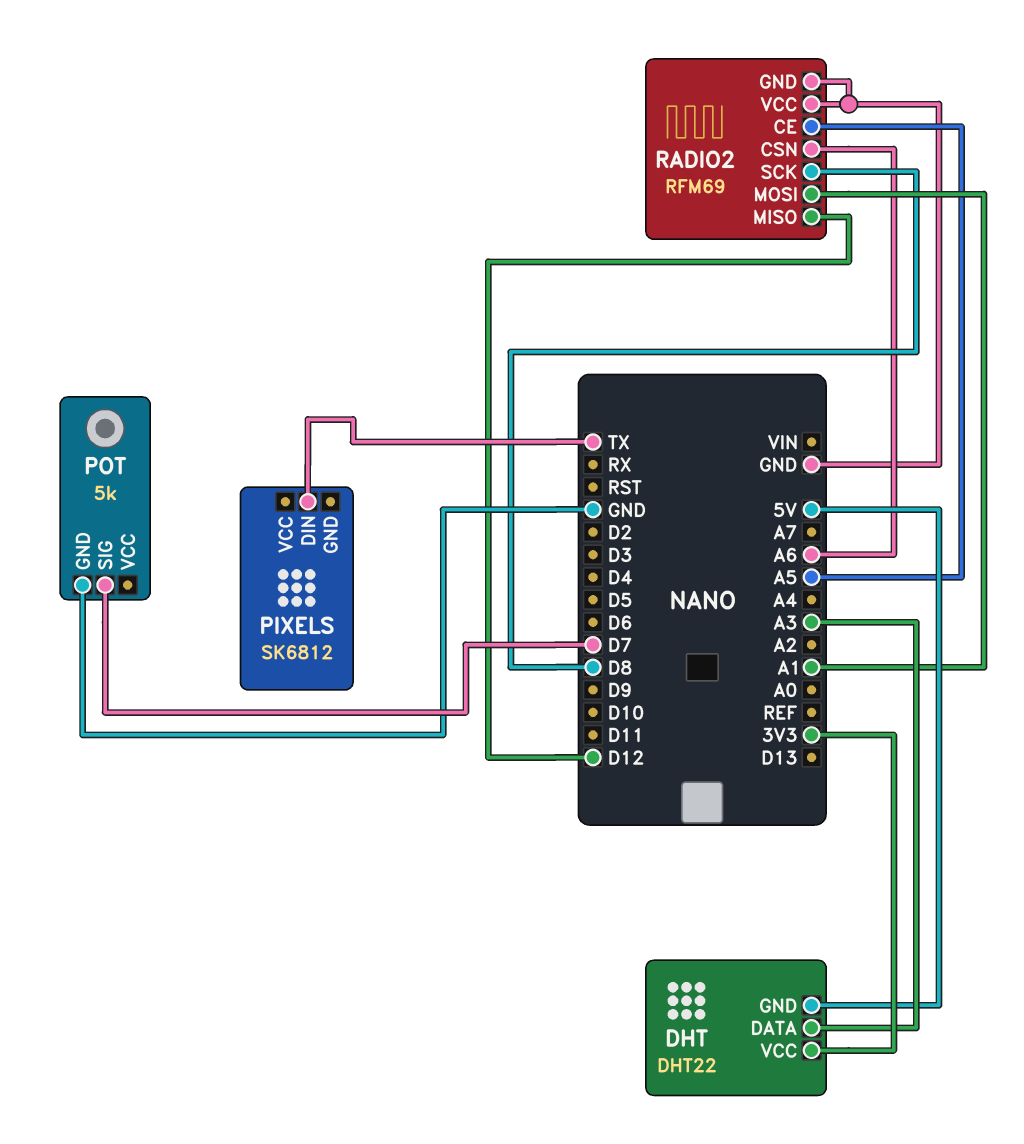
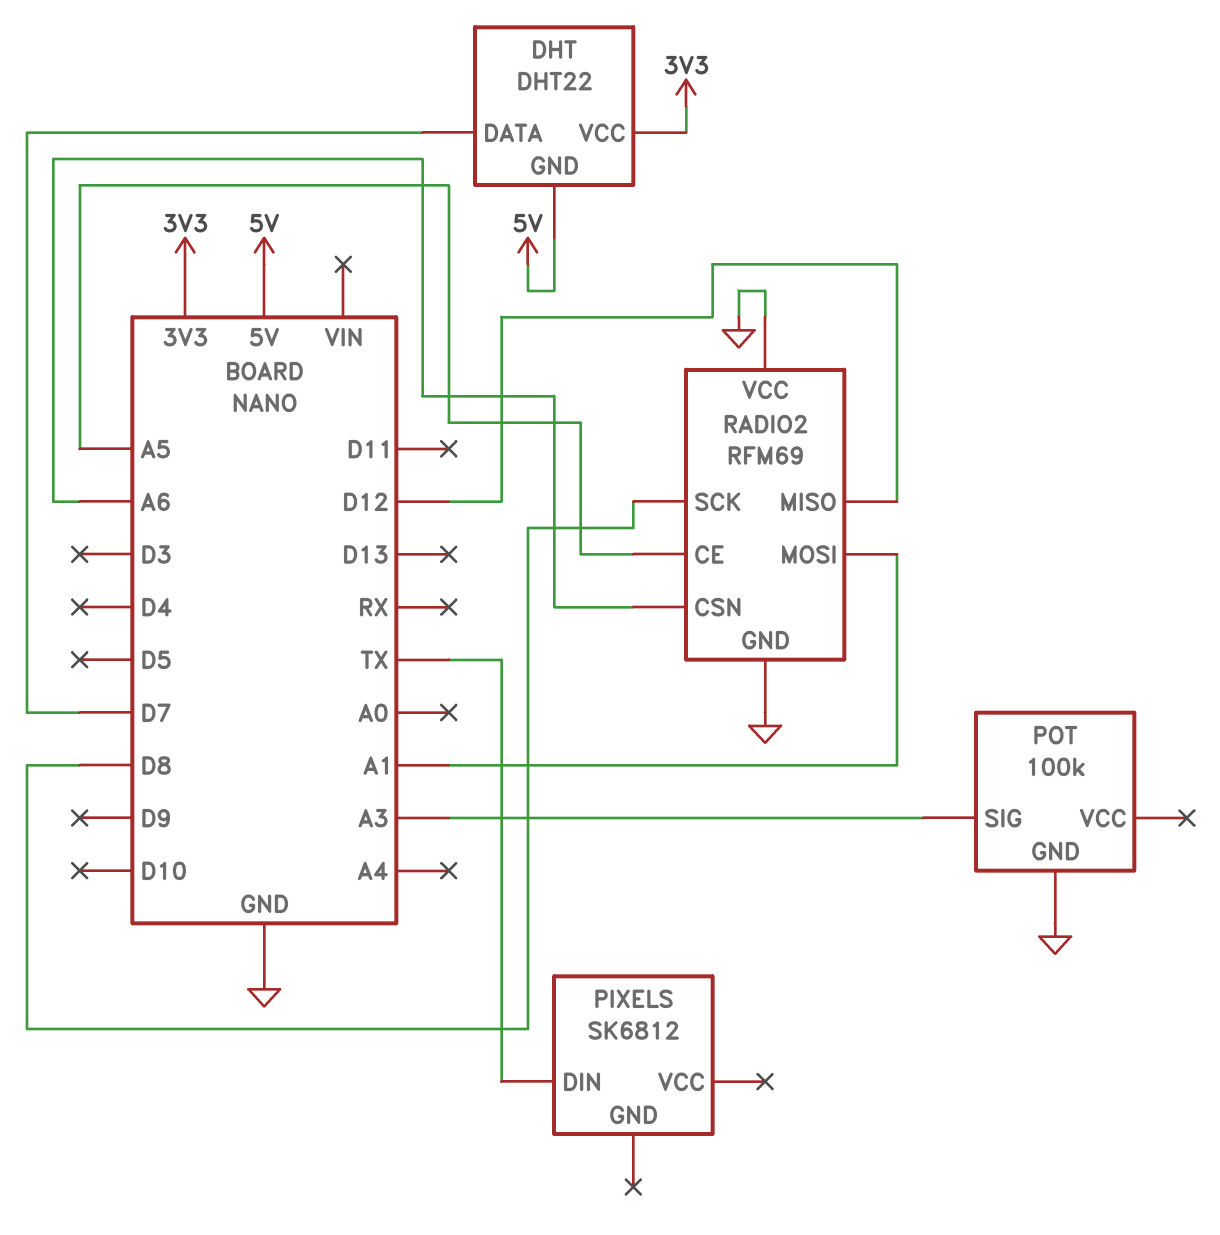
DHT pin DATA: A3 -> D7
POT: 5k -> 100k
POT pin SIG: D7 -> A3

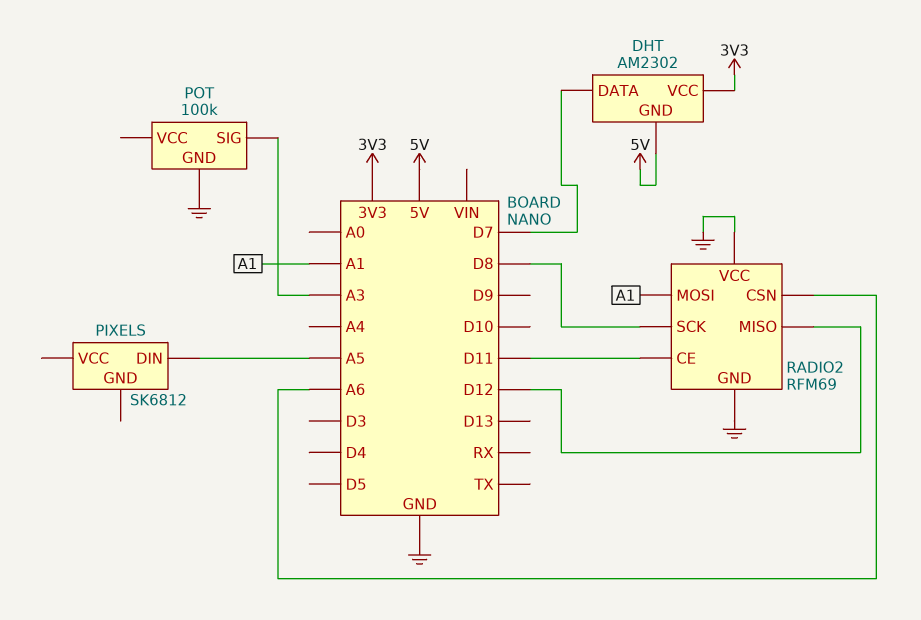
DHT: DHT22 -> AM2302
PIXELS pin DIN: TX -> A5
RADIO2 pin CE: A5 -> D11

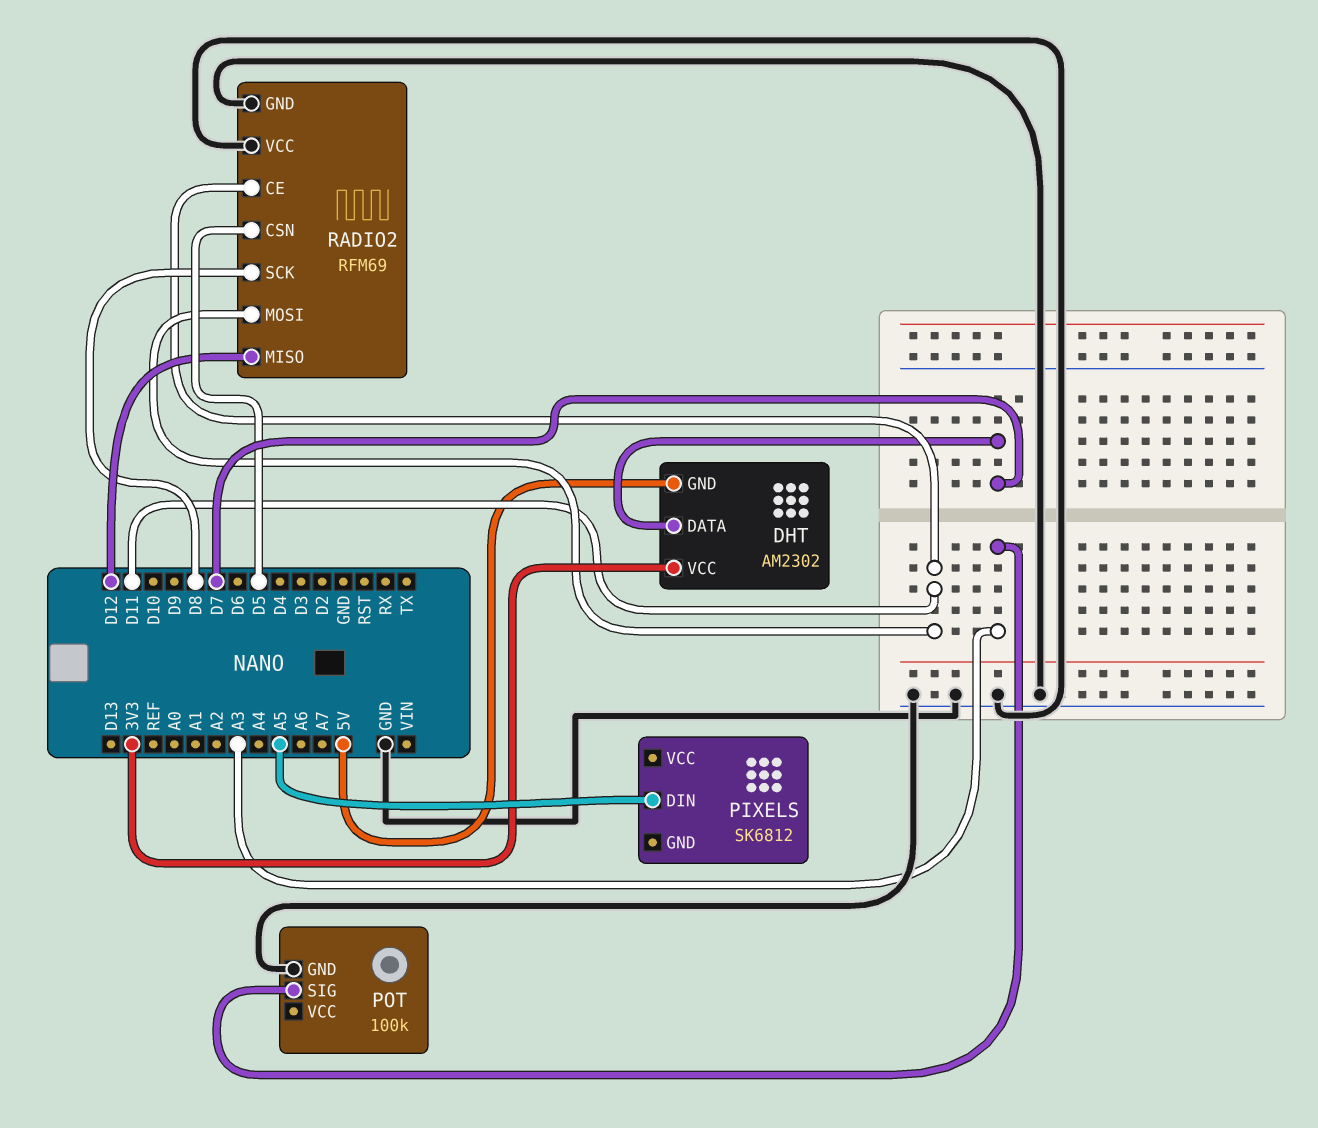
RADIO2 pin CSN: A6 -> D5
RADIO2 pin MOSI: A1 -> D11

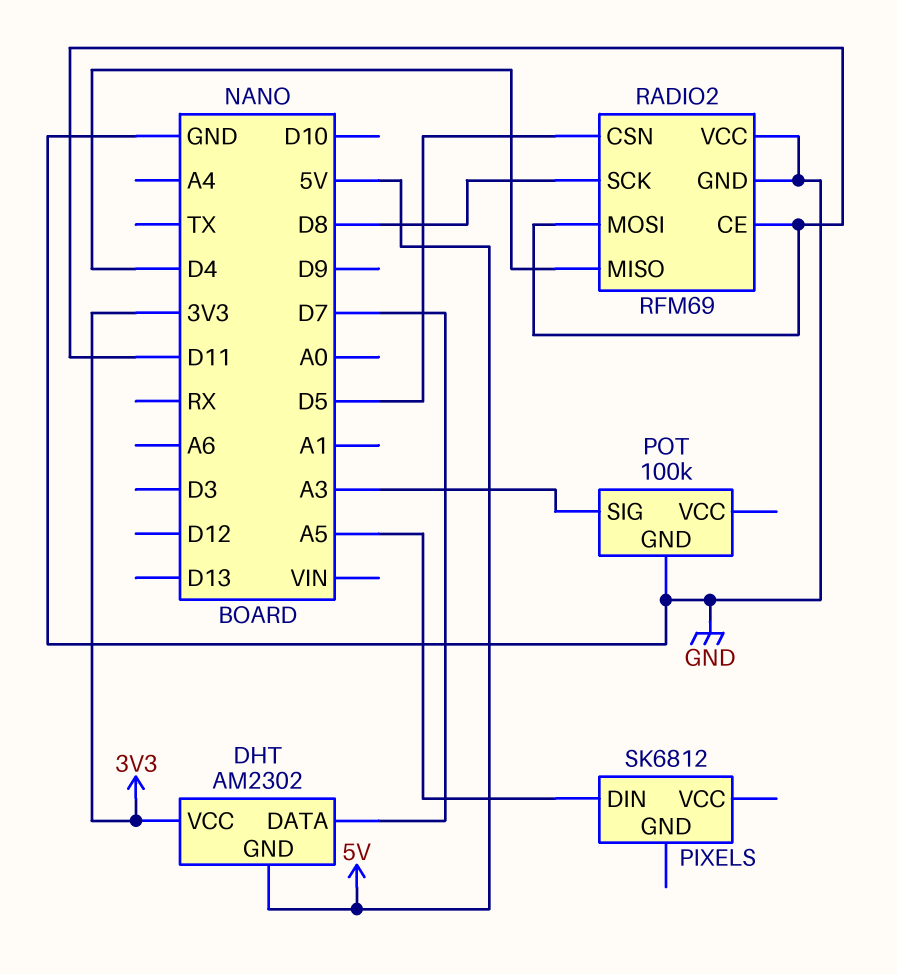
RADIO2 pin MISO: D12 -> D4

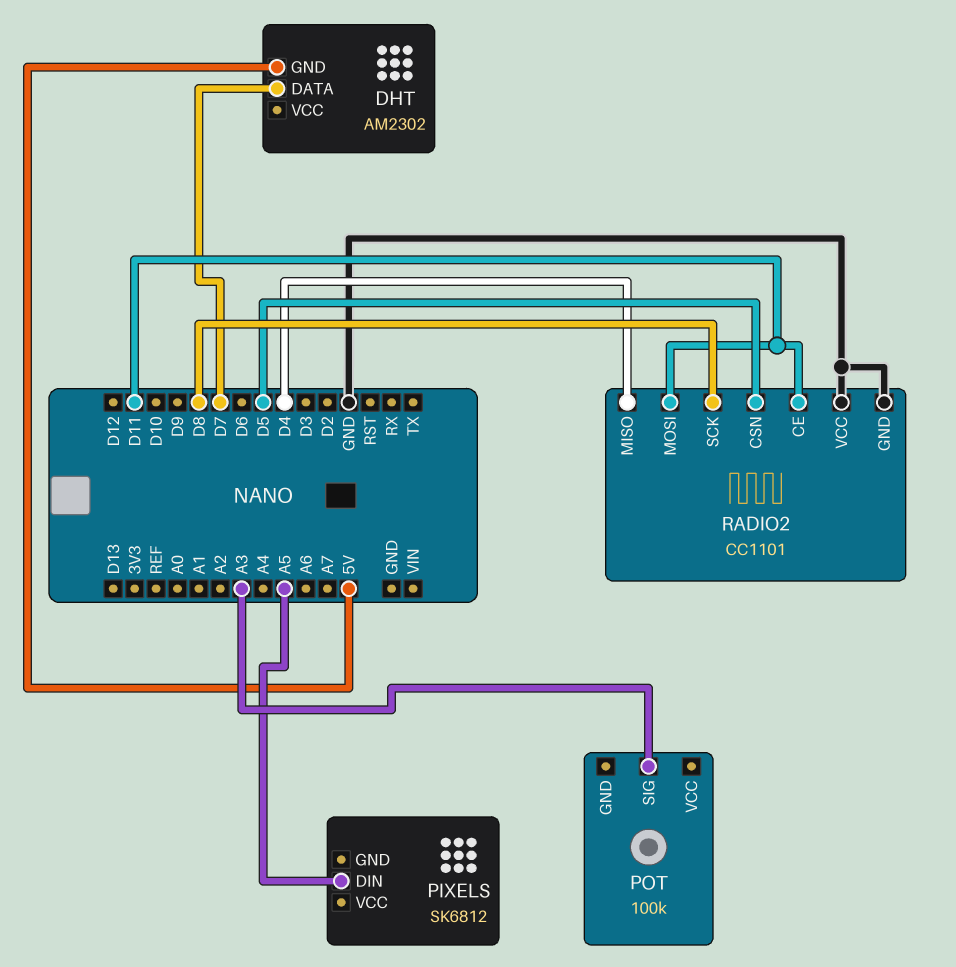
DHT pin VCC: 3V3 -> none
POT pin GND: GND -> none
RADIO2: RFM69 -> CC1101

